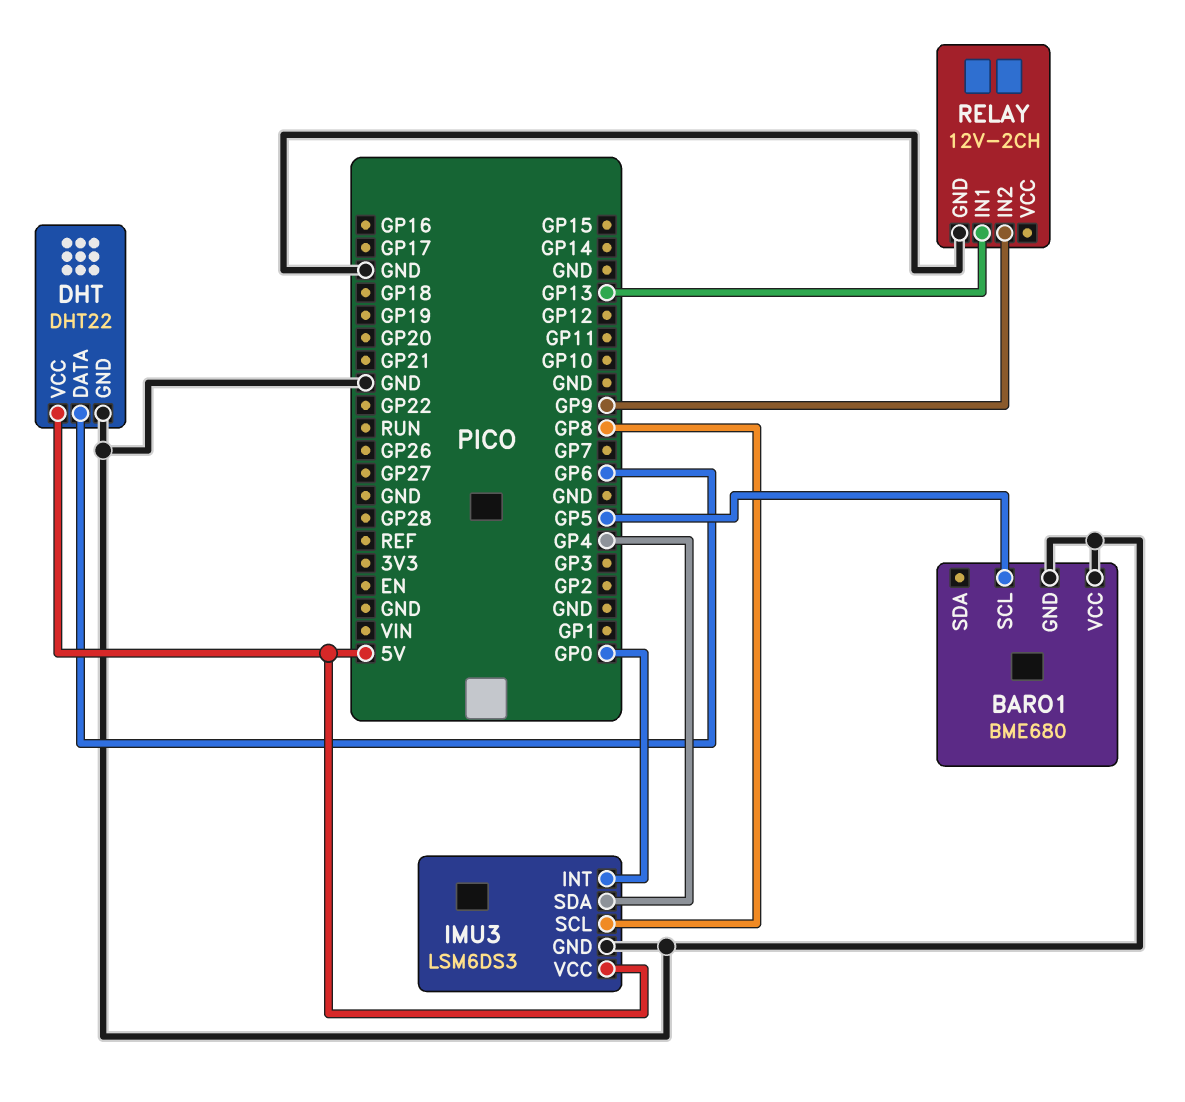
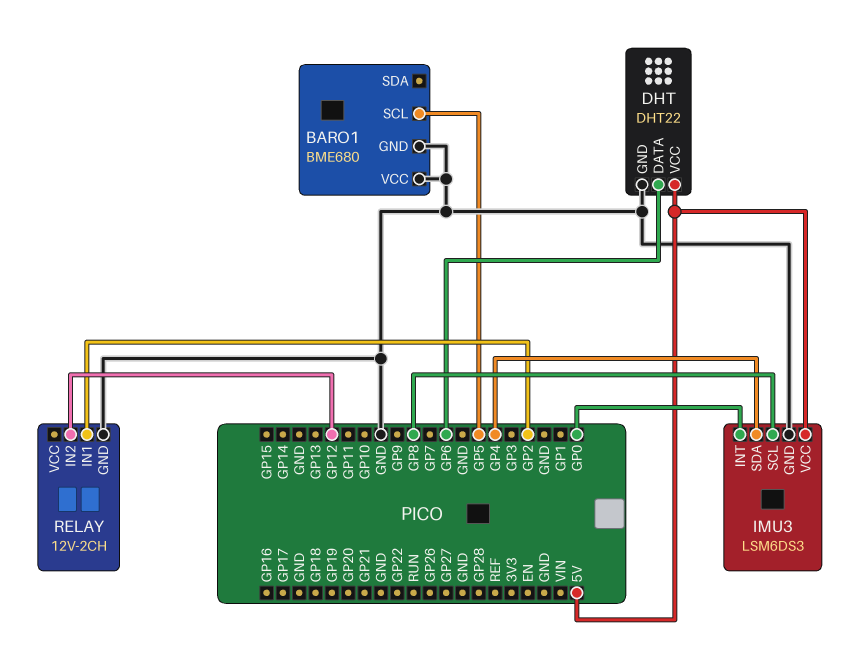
RELAY pin IN1: GP13 -> GP2
RELAY pin IN2: GP9 -> GP12

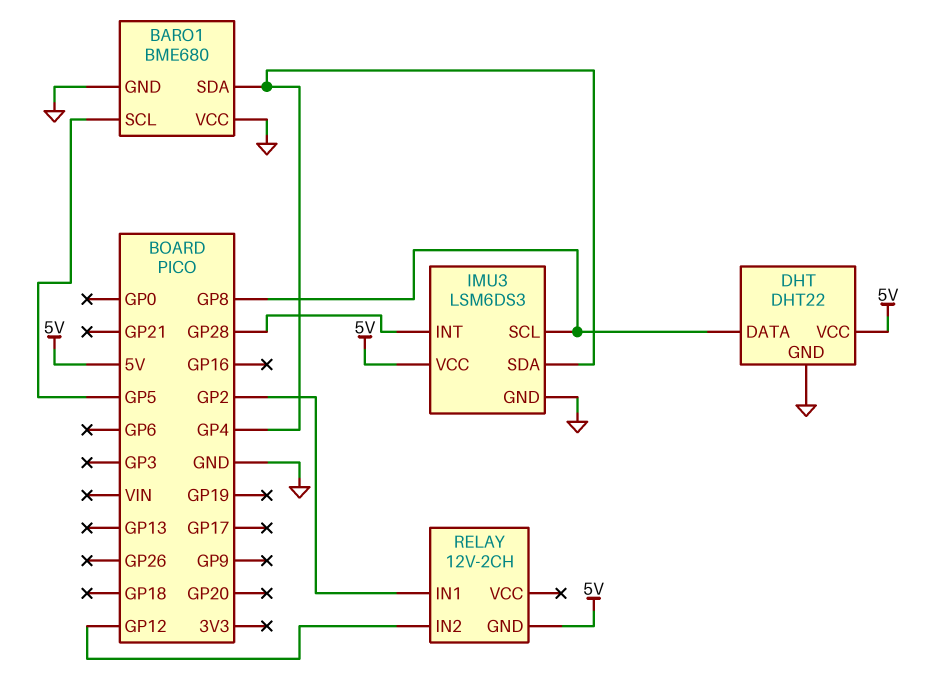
BARO1 pin SDA: none -> GP4
DHT pin DATA: GP6 -> GP8
IMU3 pin INT: GP0 -> GP28
RELAY pin GND: GND -> 5V

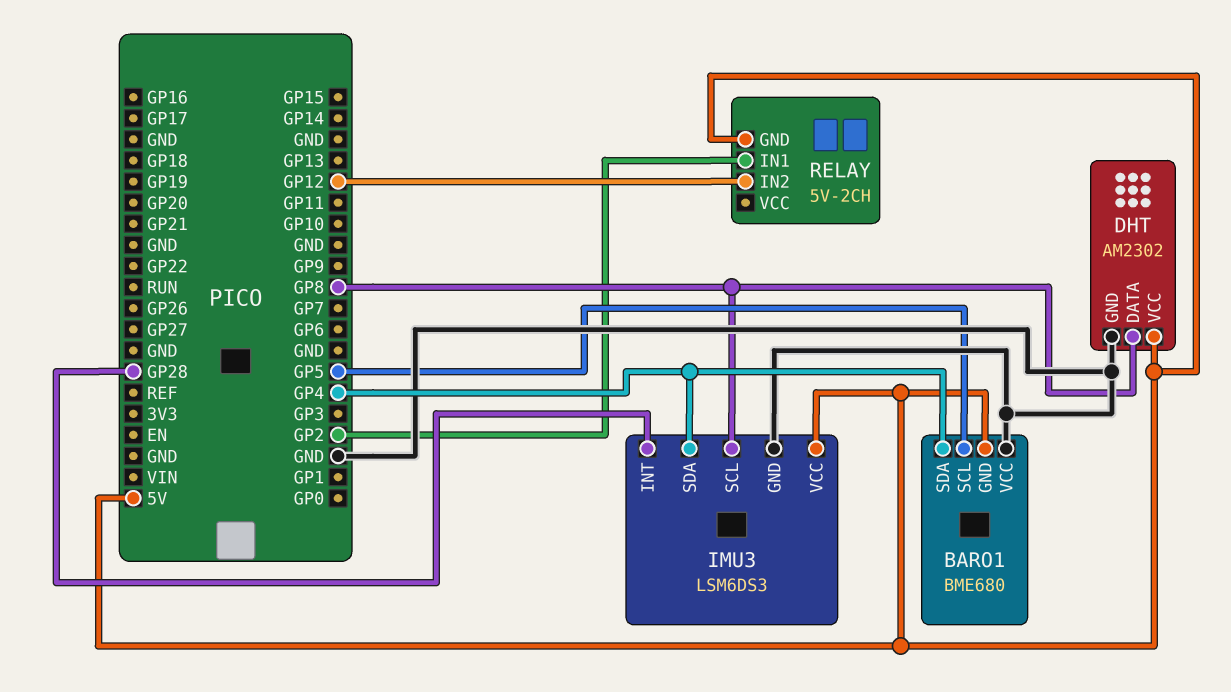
BARO1 pin GND: GND -> 5V
DHT: DHT22 -> AM2302
RELAY: 12V-2CH -> 5V-2CH

